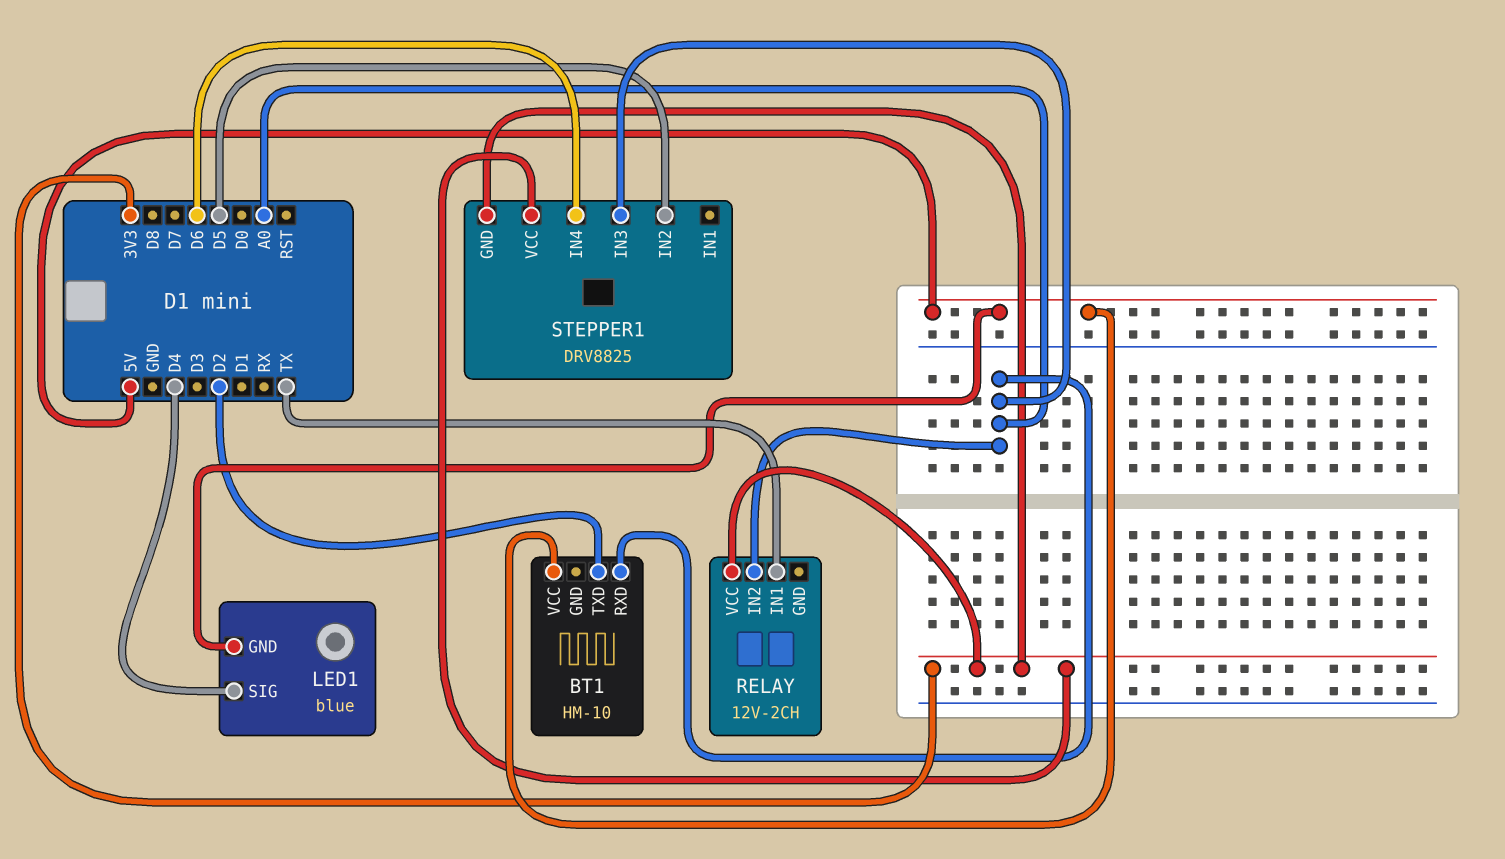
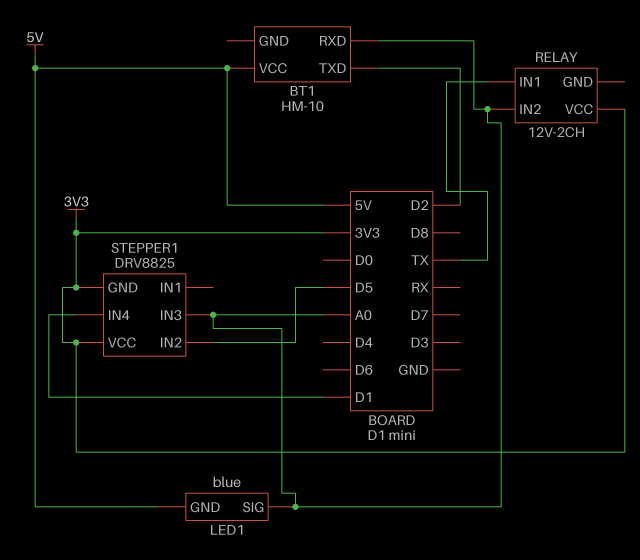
LED1 pin SIG: D4 -> A0
STEPPER1 pin IN4: D6 -> D1

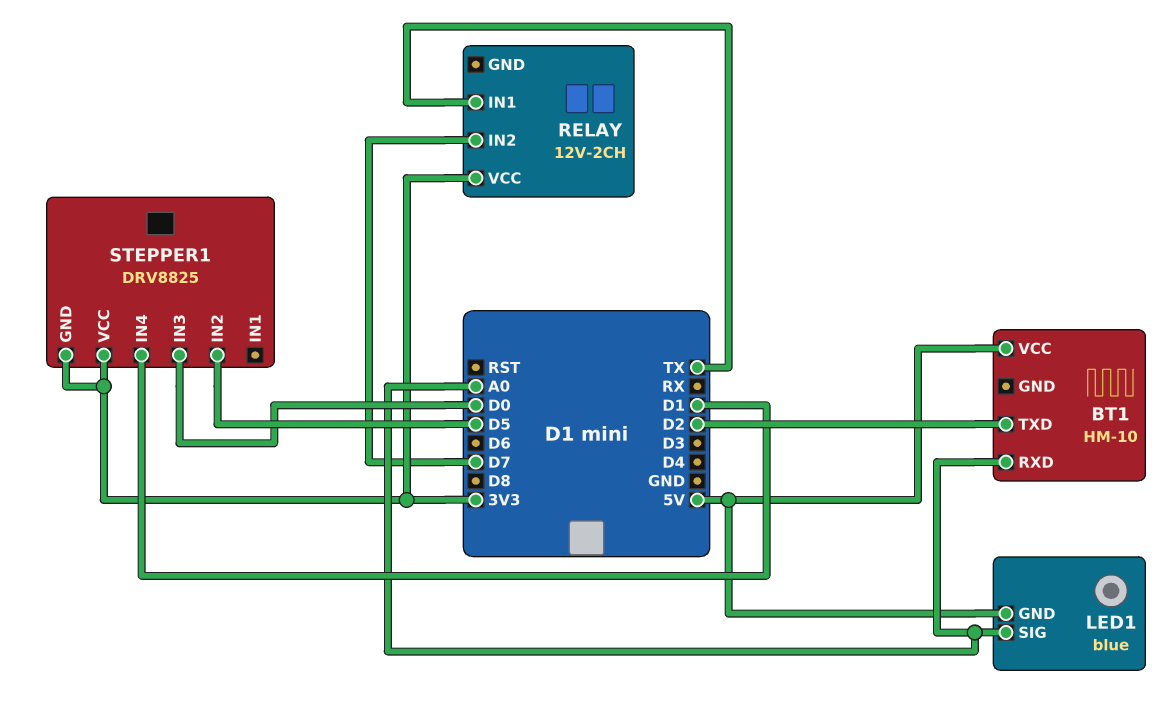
RELAY pin IN2: A0 -> D7
STEPPER1 pin IN3: A0 -> D0

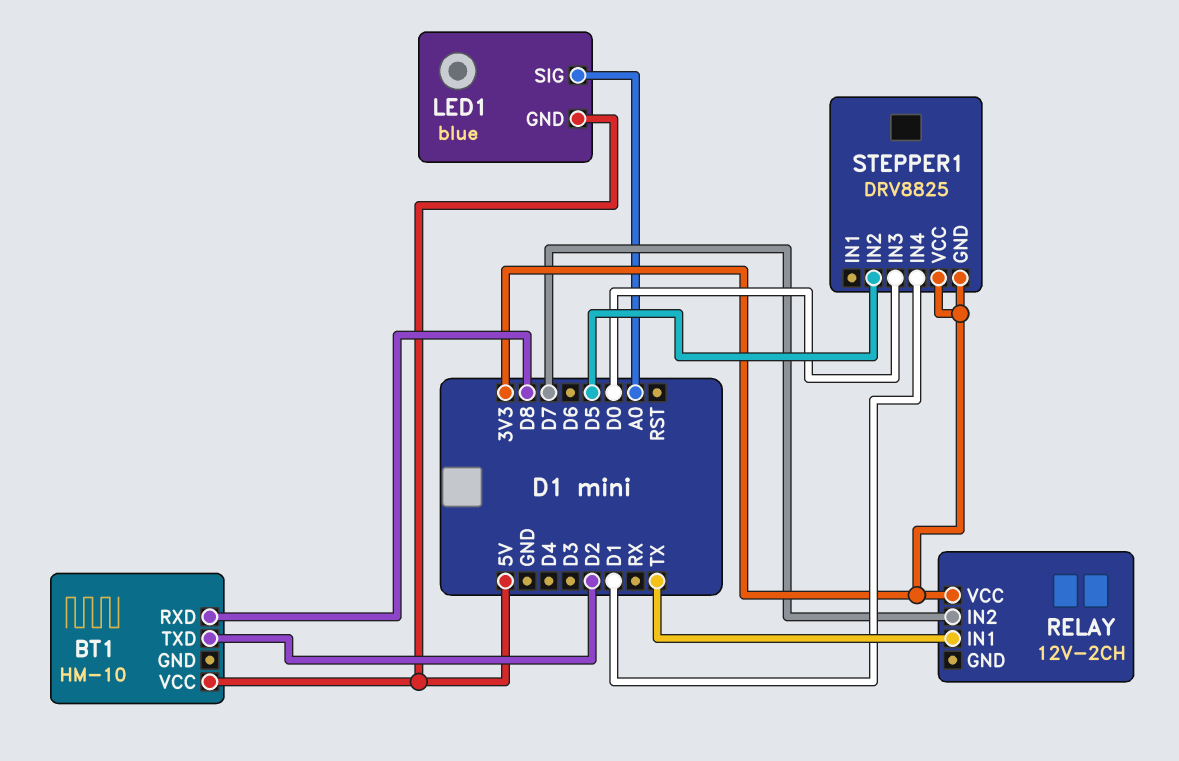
BT1 pin RXD: A0 -> D8

